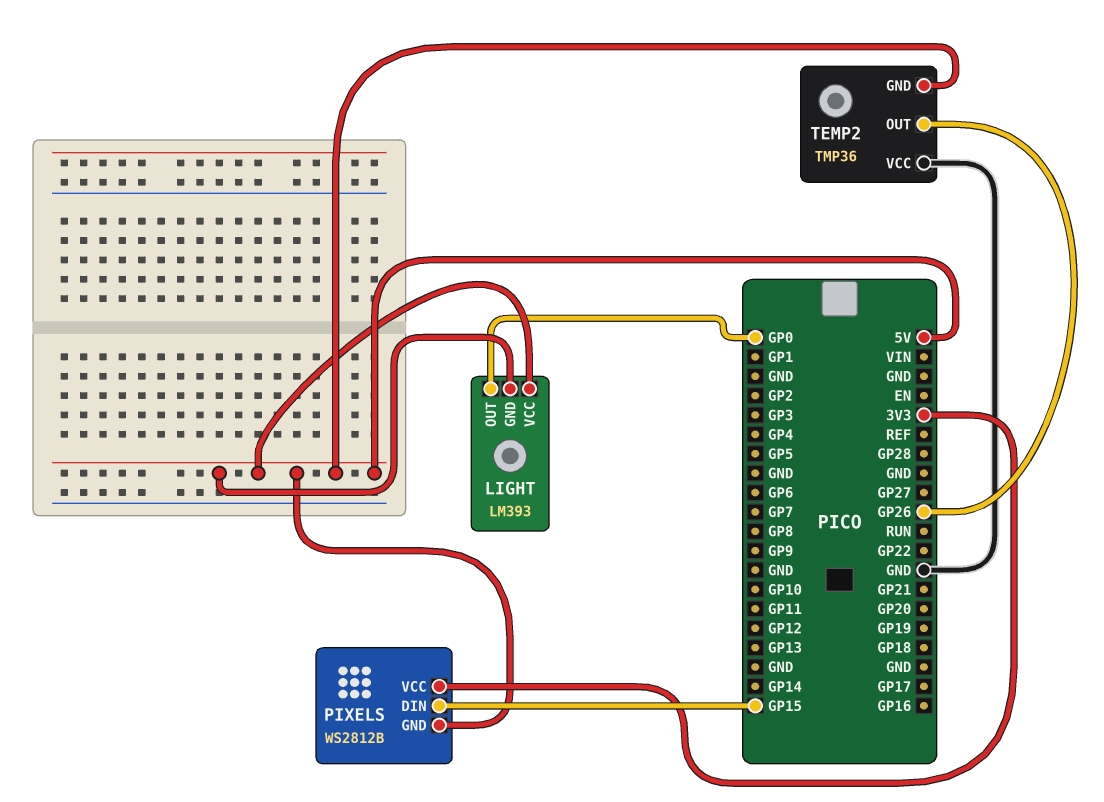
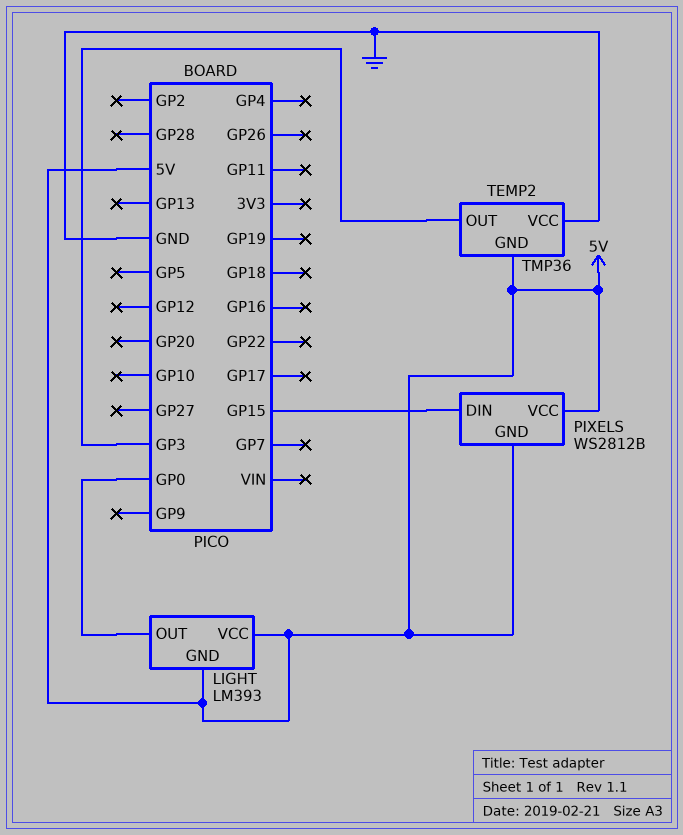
PIXELS pin VCC: 3V3 -> 5V
TEMP2 pin OUT: GP26 -> GP3

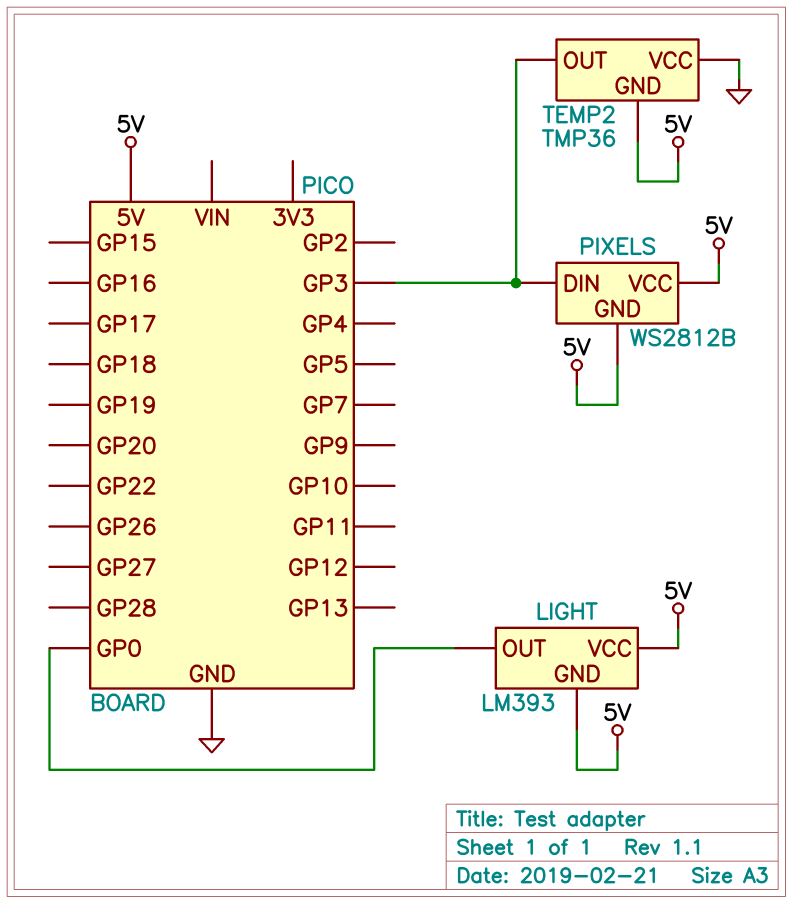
PIXELS pin DIN: GP15 -> GP3

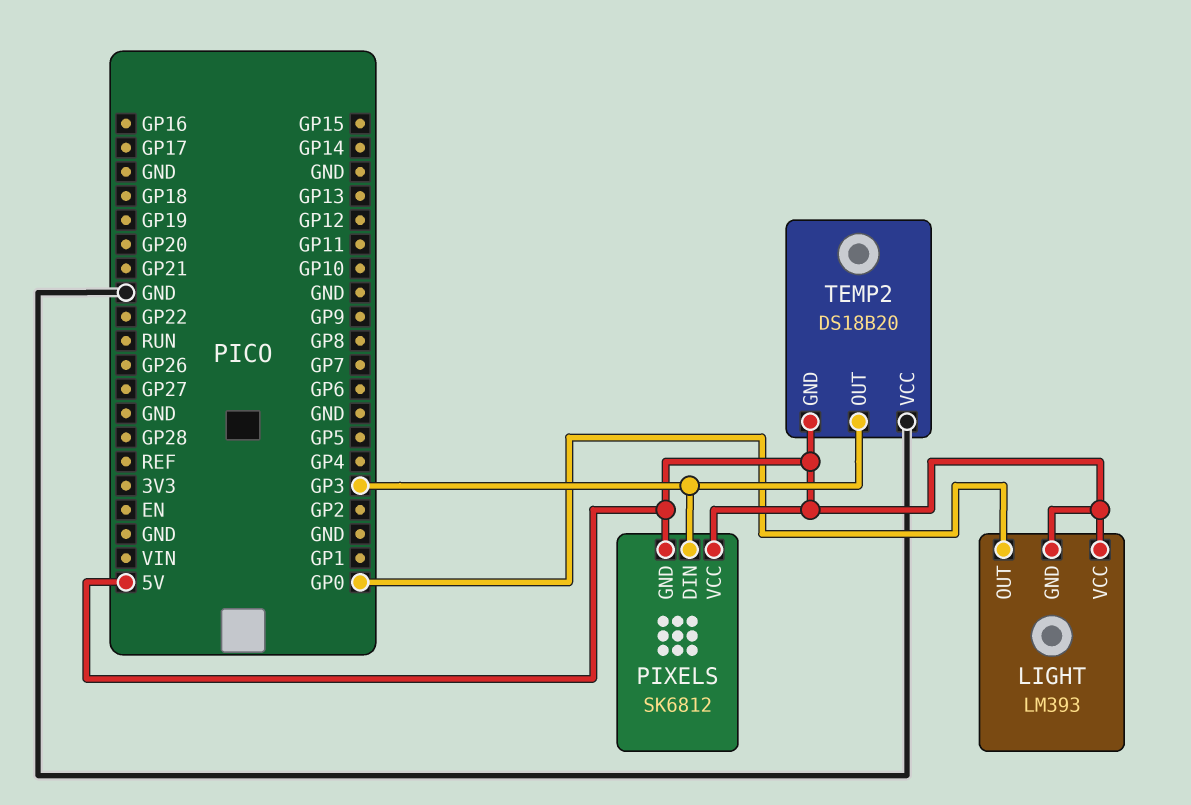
PIXELS: WS2812B -> SK6812
TEMP2: TMP36 -> DS18B20

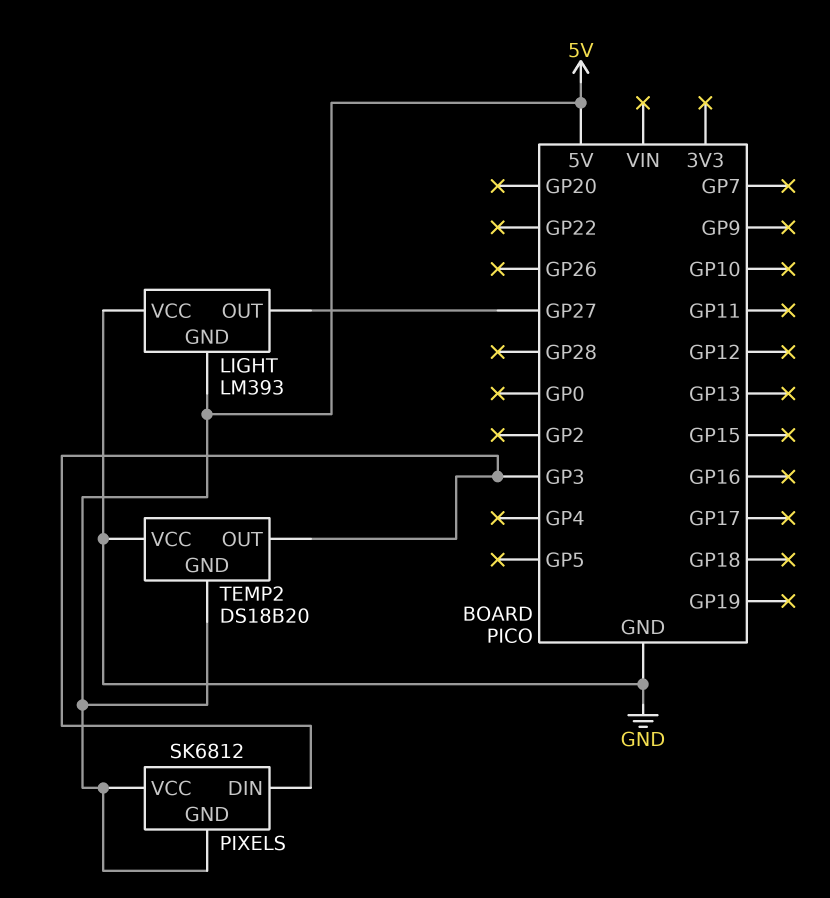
LIGHT pin OUT: GP0 -> GP27
LIGHT pin VCC: 5V -> GND

